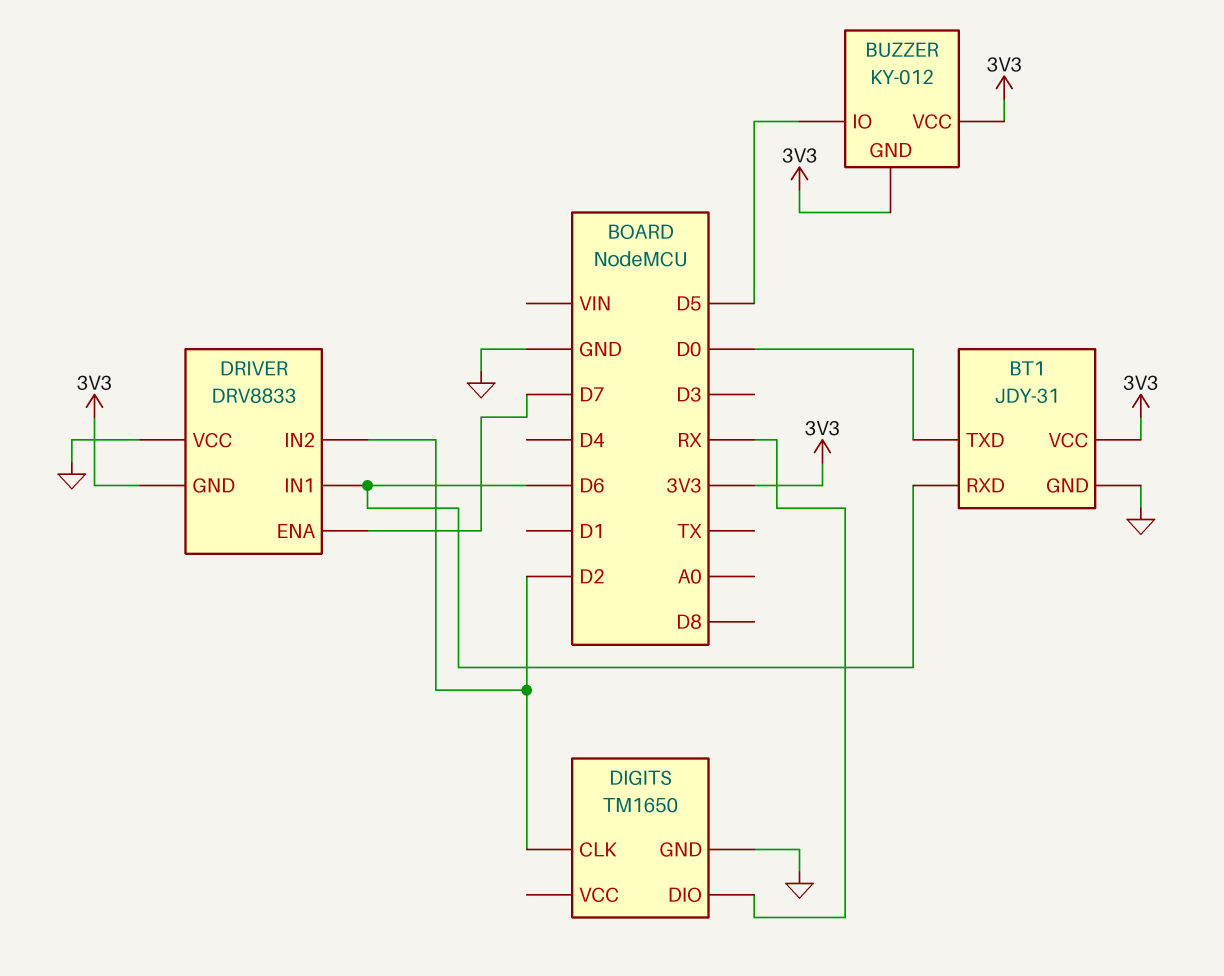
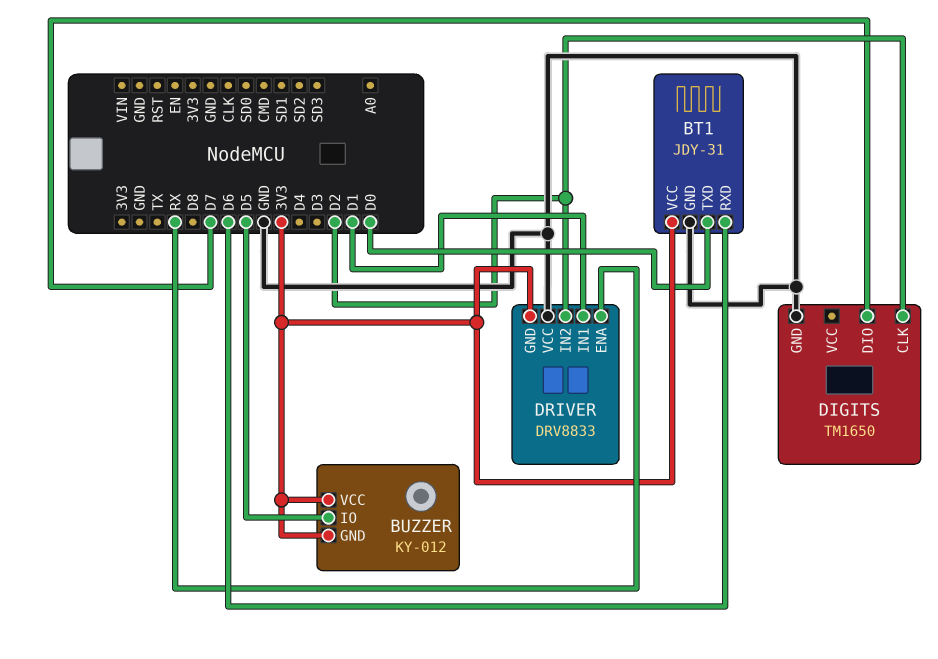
DIGITS pin DIO: RX -> D7
DRIVER pin ENA: D7 -> RX
DRIVER pin IN1: D6 -> D1

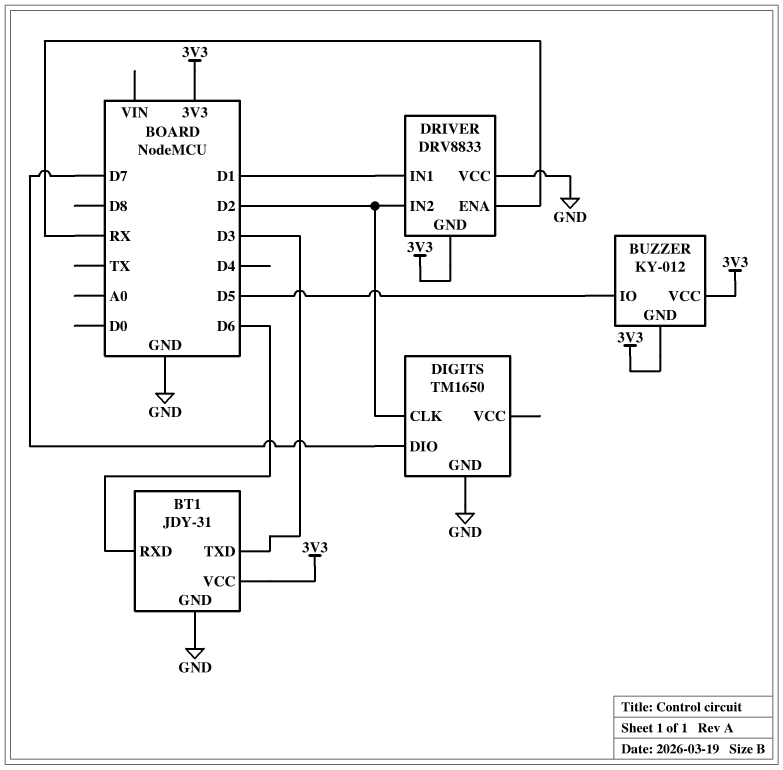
BT1 pin TXD: D0 -> D3

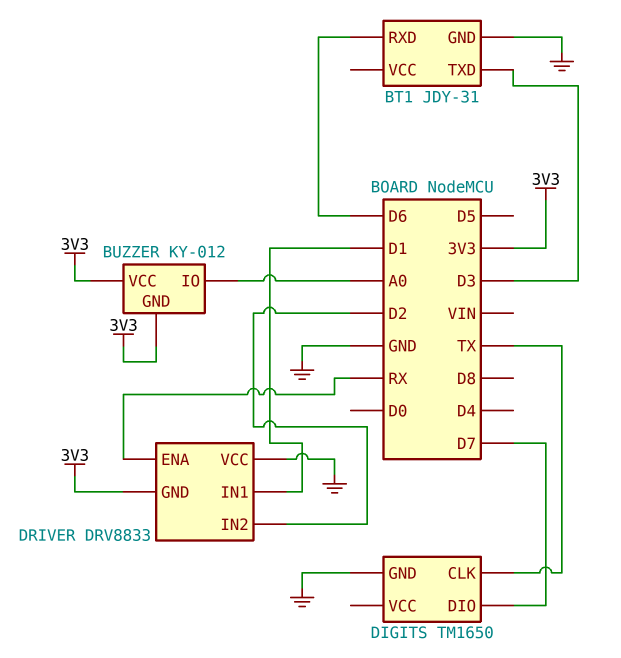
BT1 pin VCC: 3V3 -> none
BUZZER pin IO: D5 -> A0
DIGITS pin CLK: D2 -> TX

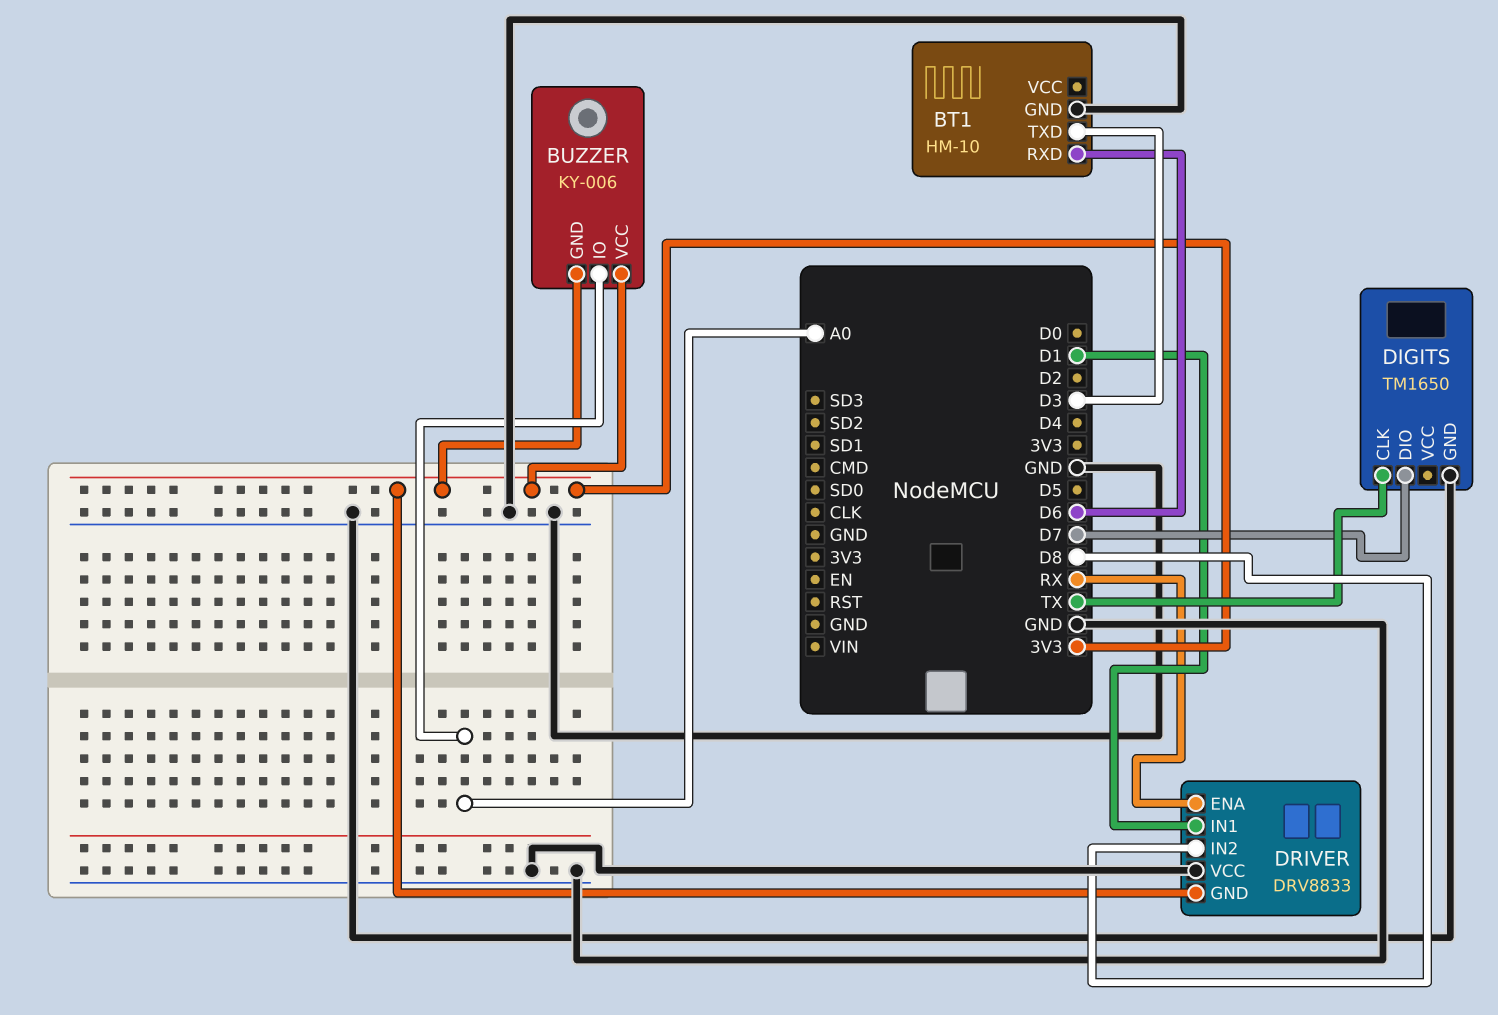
BT1: JDY-31 -> HM-10
BUZZER: KY-012 -> KY-006
DRIVER pin IN2: D2 -> D8

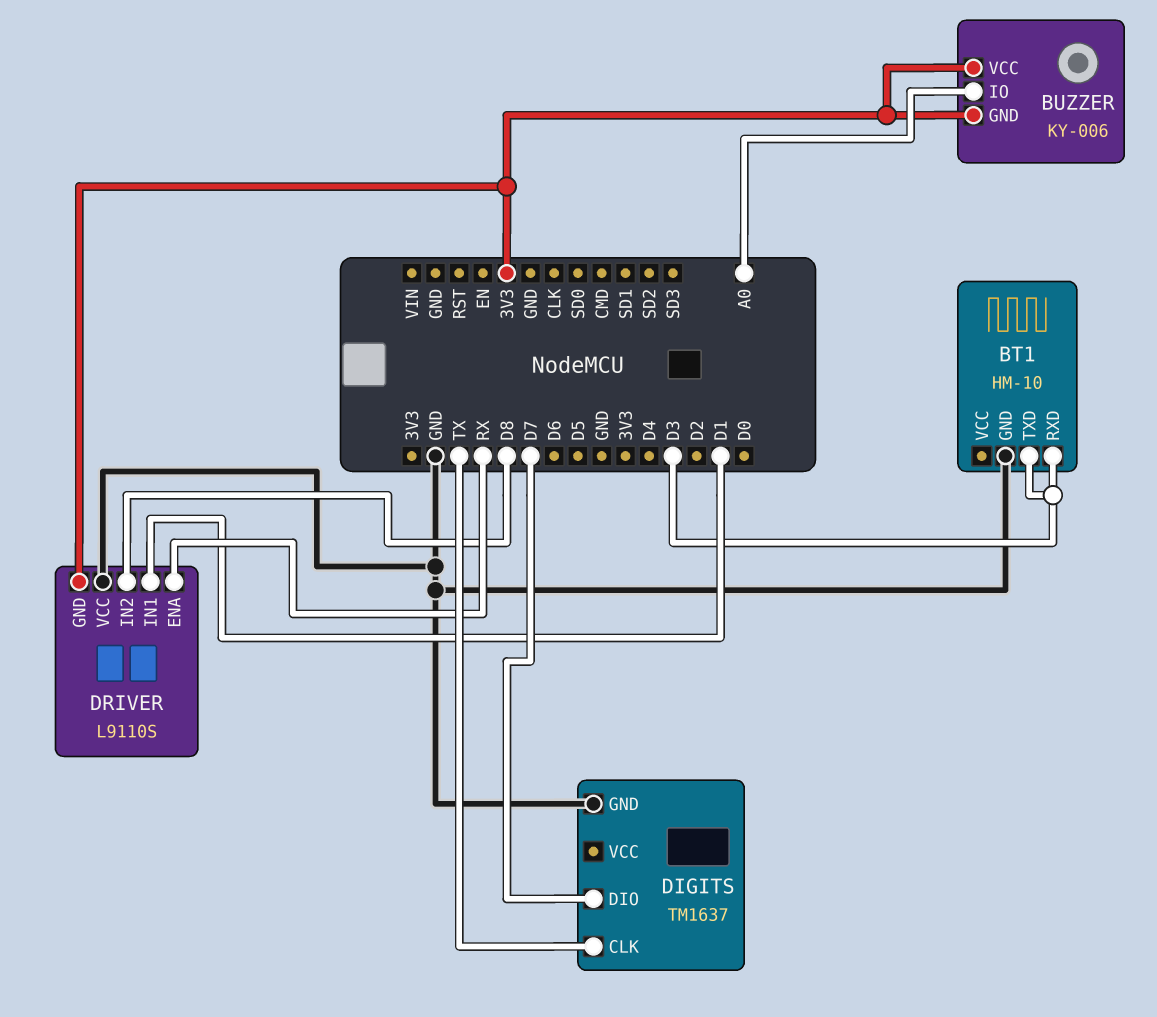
BT1 pin RXD: D6 -> D3
DIGITS: TM1650 -> TM1637
DRIVER: DRV8833 -> L9110S

